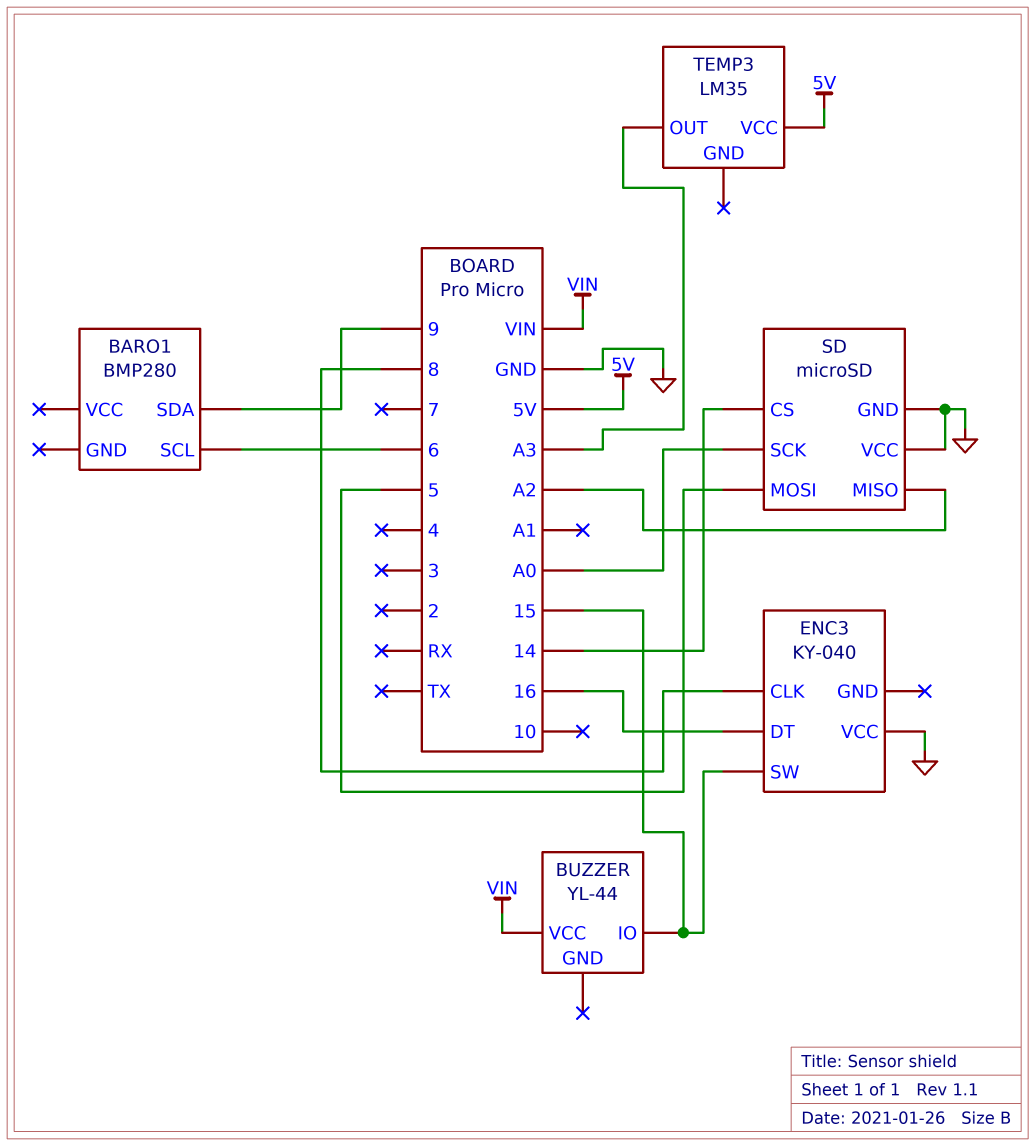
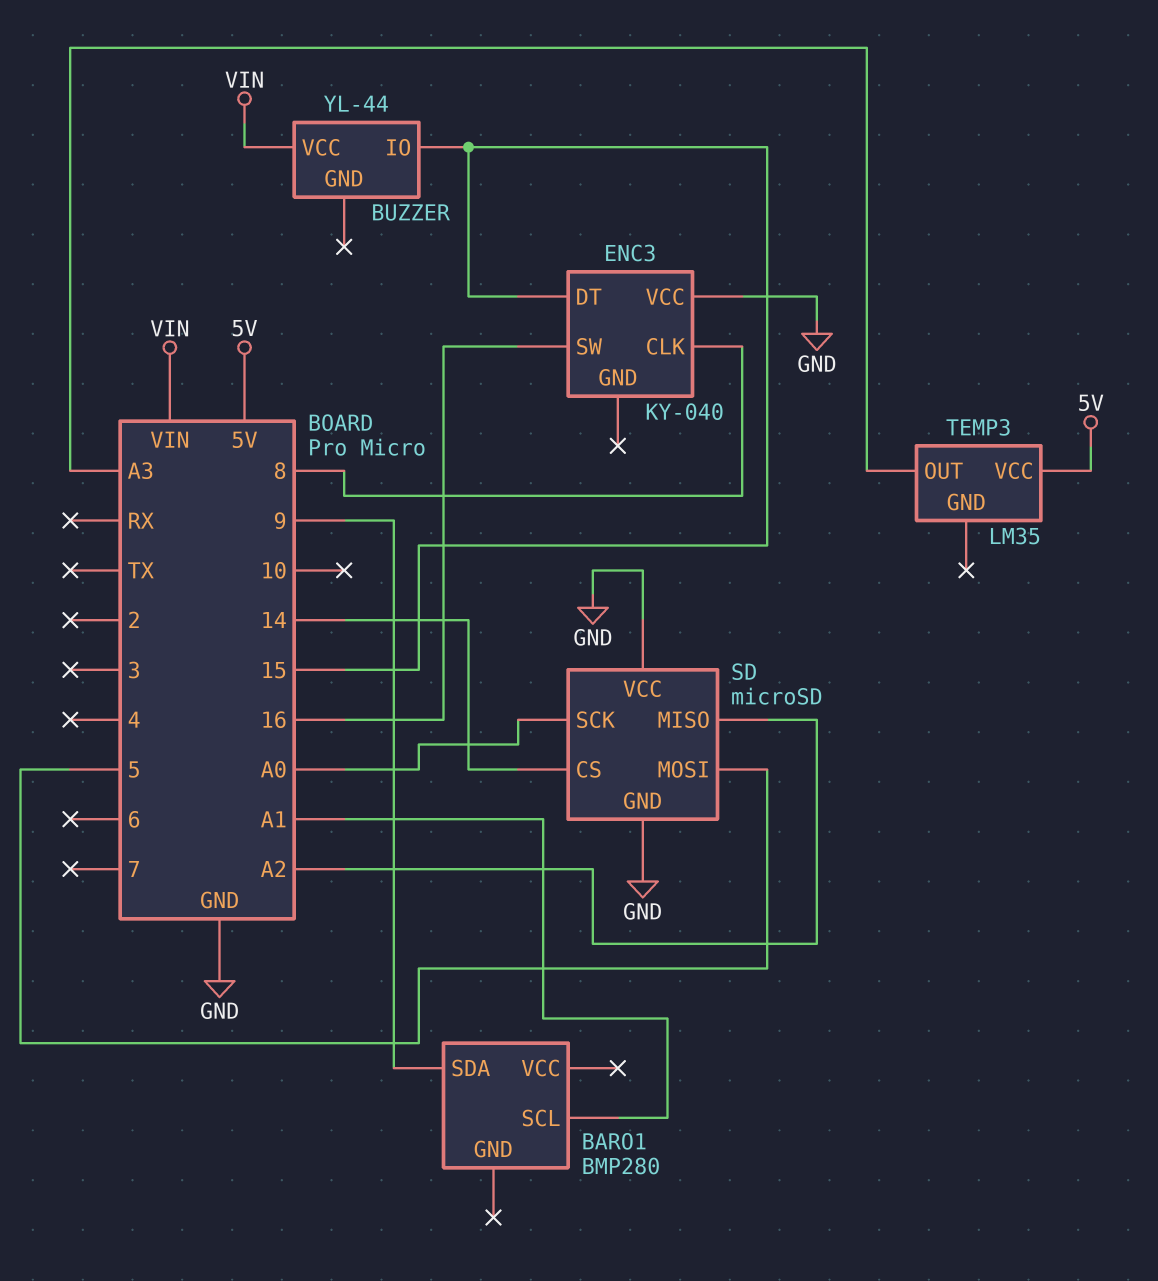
BARO1 pin SCL: 6 -> A1
ENC3 pin DT: 16 -> 15
ENC3 pin SW: 15 -> 16

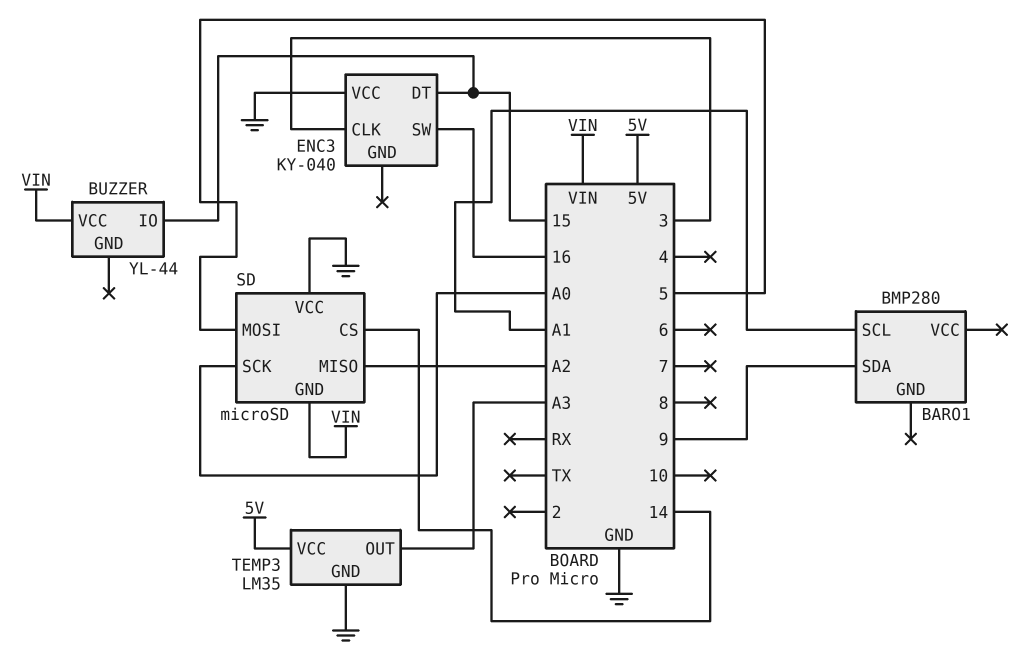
ENC3 pin CLK: 8 -> 3
SD pin GND: GND -> VIN
TEMP3 pin GND: none -> GND

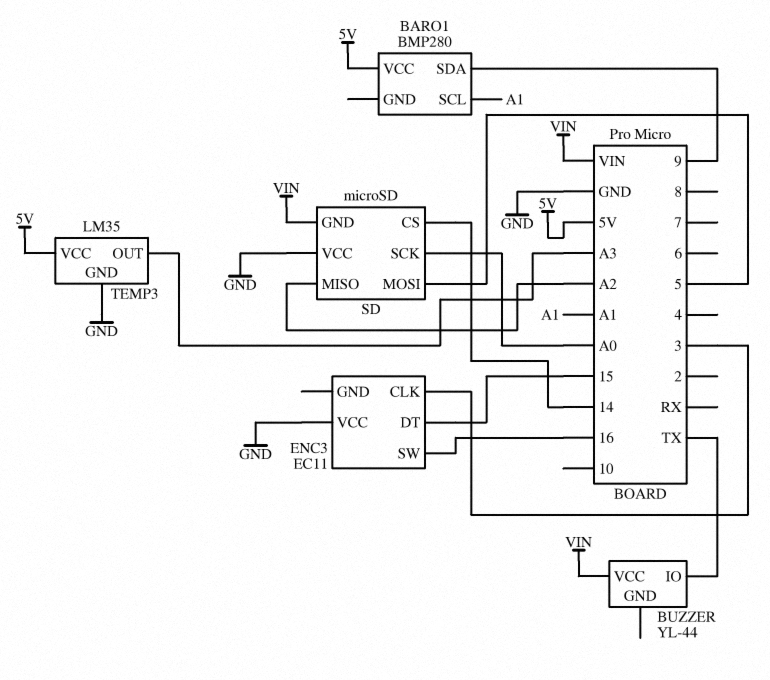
BARO1 pin VCC: none -> 5V
BUZZER pin IO: 15 -> TX
ENC3: KY-040 -> EC11

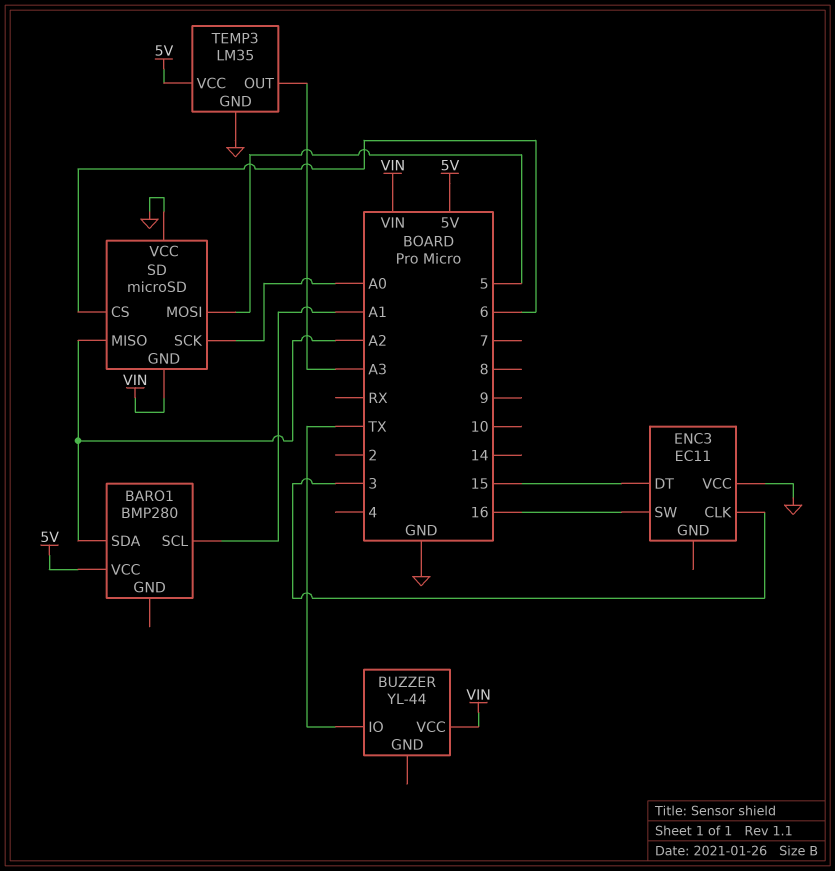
BARO1 pin SDA: 9 -> A2
SD pin CS: 14 -> 6

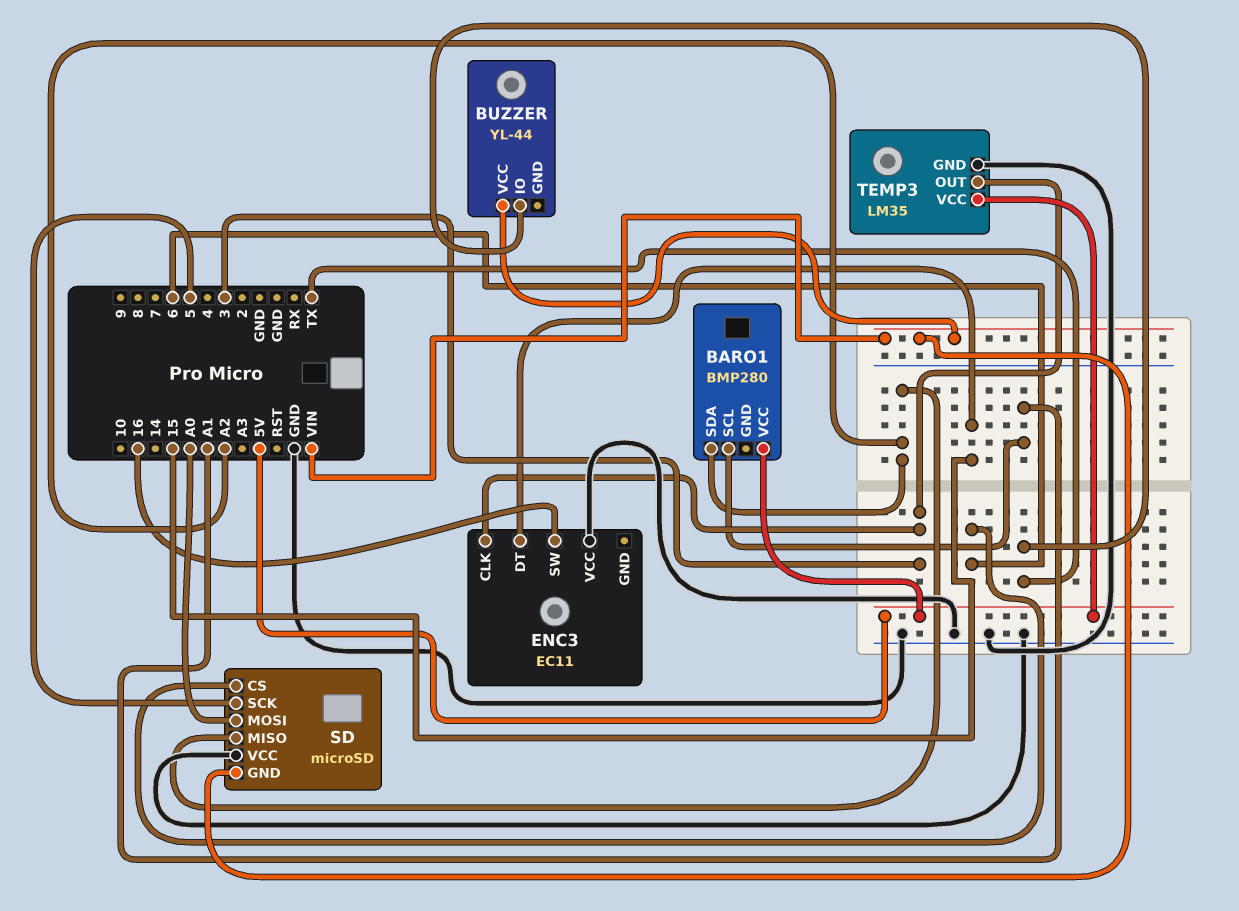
SD pin MOSI: 5 -> A0
SD pin SCK: A0 -> 5
TEMP3 pin OUT: A3 -> 3

